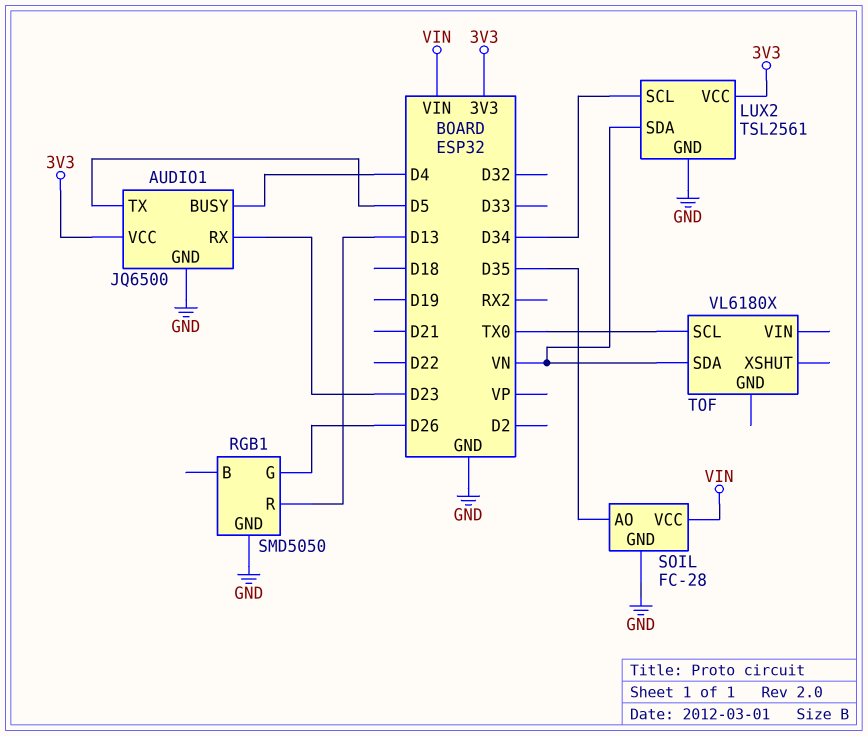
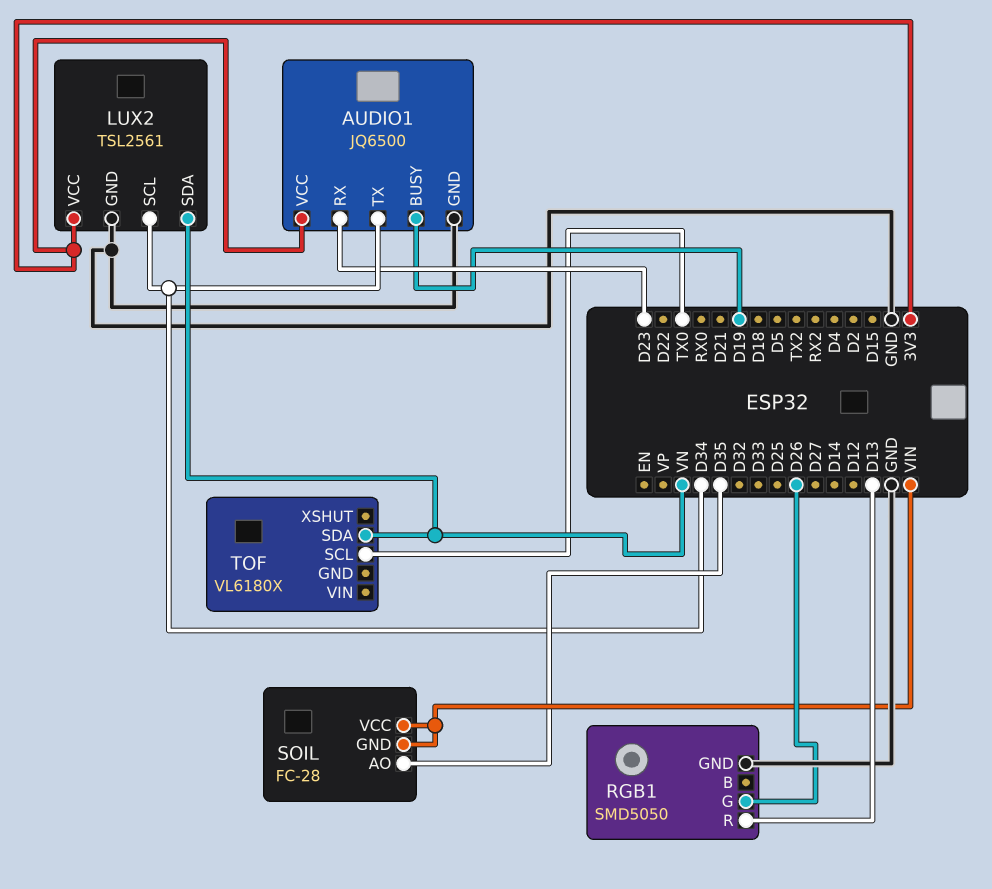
AUDIO1 pin BUSY: D4 -> D19
AUDIO1 pin TX: D5 -> D34
SOIL pin GND: GND -> VIN

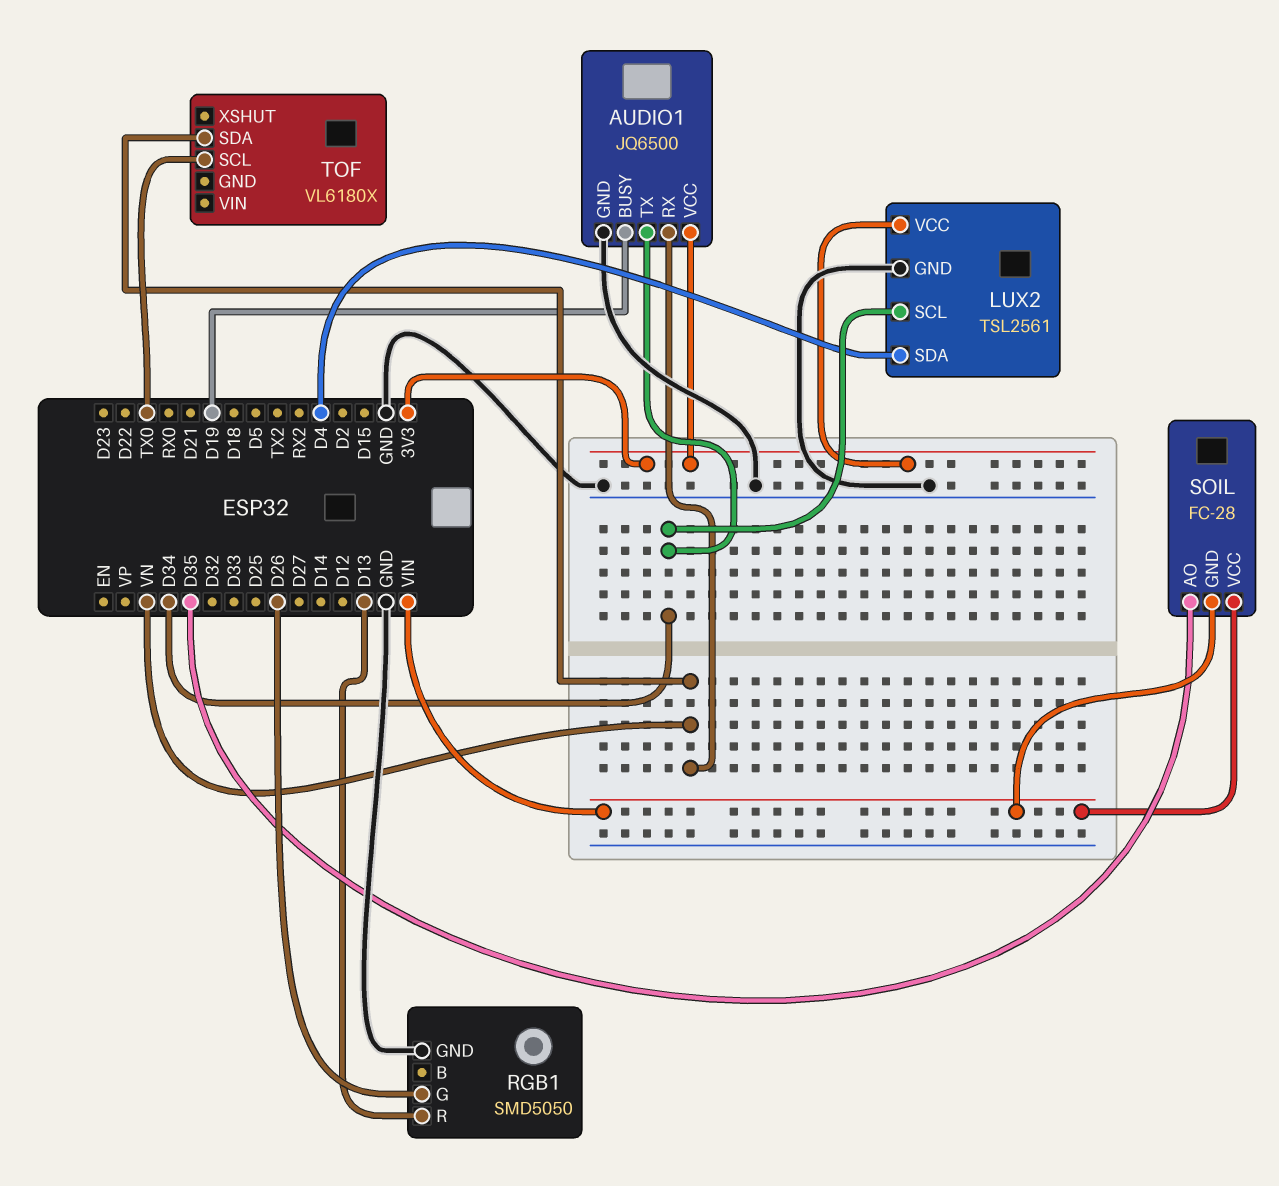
AUDIO1 pin RX: D23 -> VN
LUX2 pin SDA: VN -> D4

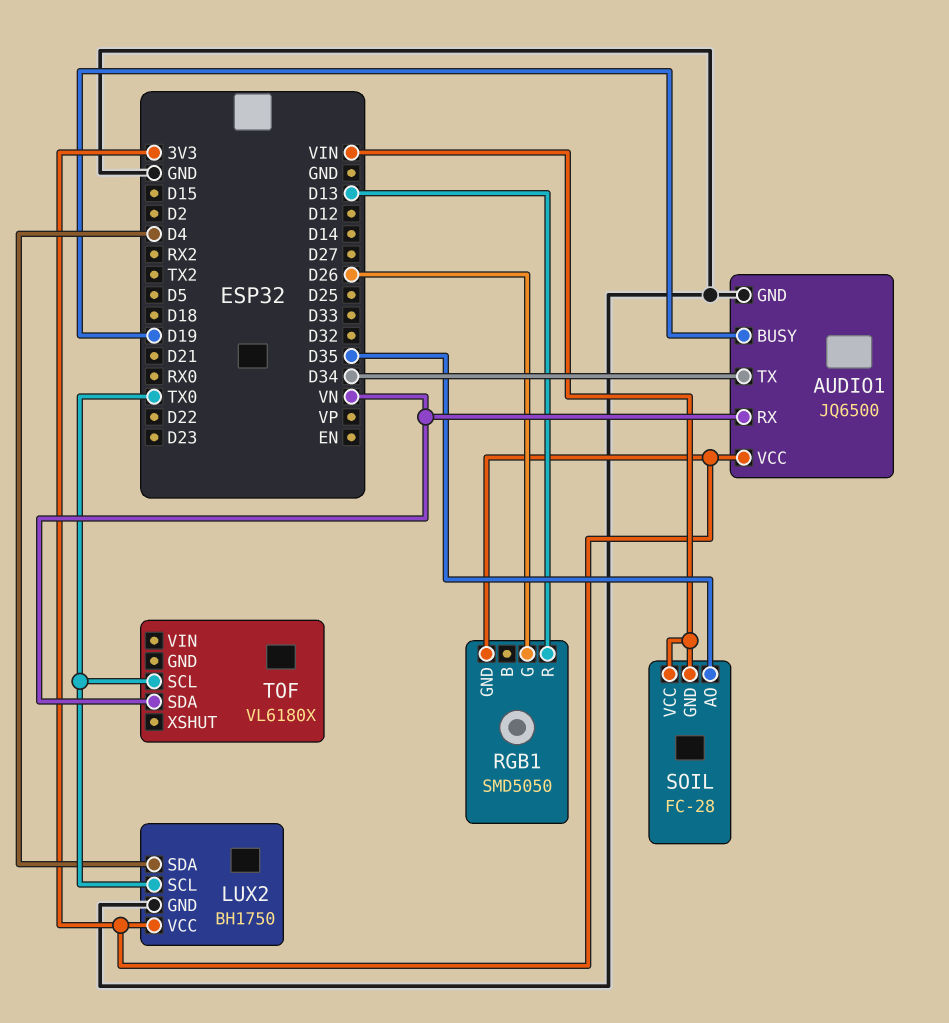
LUX2: TSL2561 -> BH1750
LUX2 pin SCL: D34 -> TX0
RGB1 pin GND: GND -> 3V3

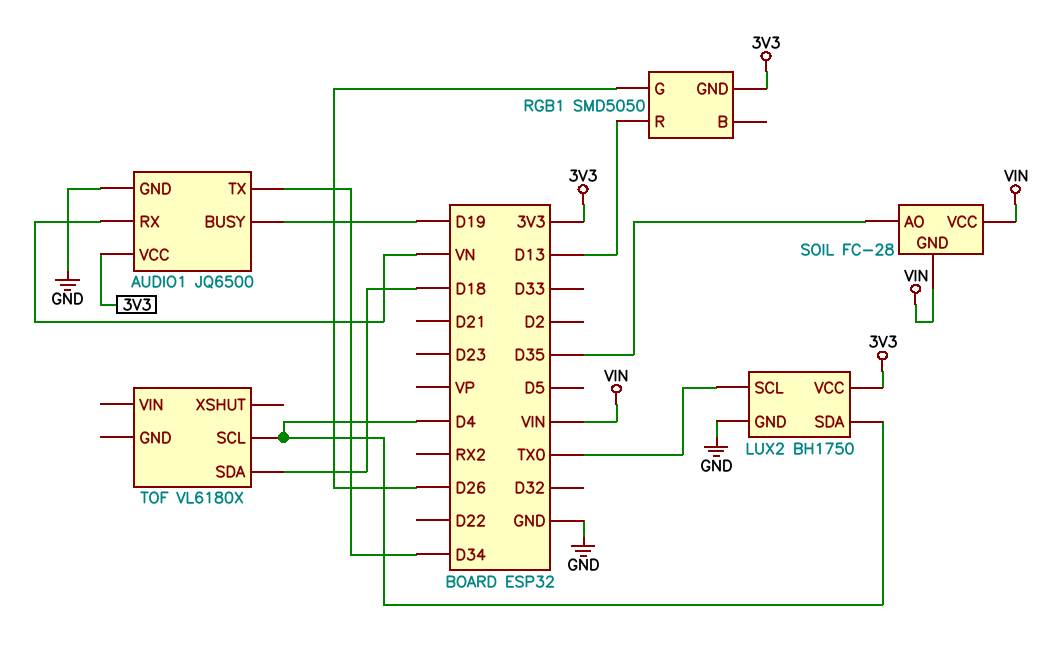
TOF pin SCL: TX0 -> D4
TOF pin SDA: VN -> D18

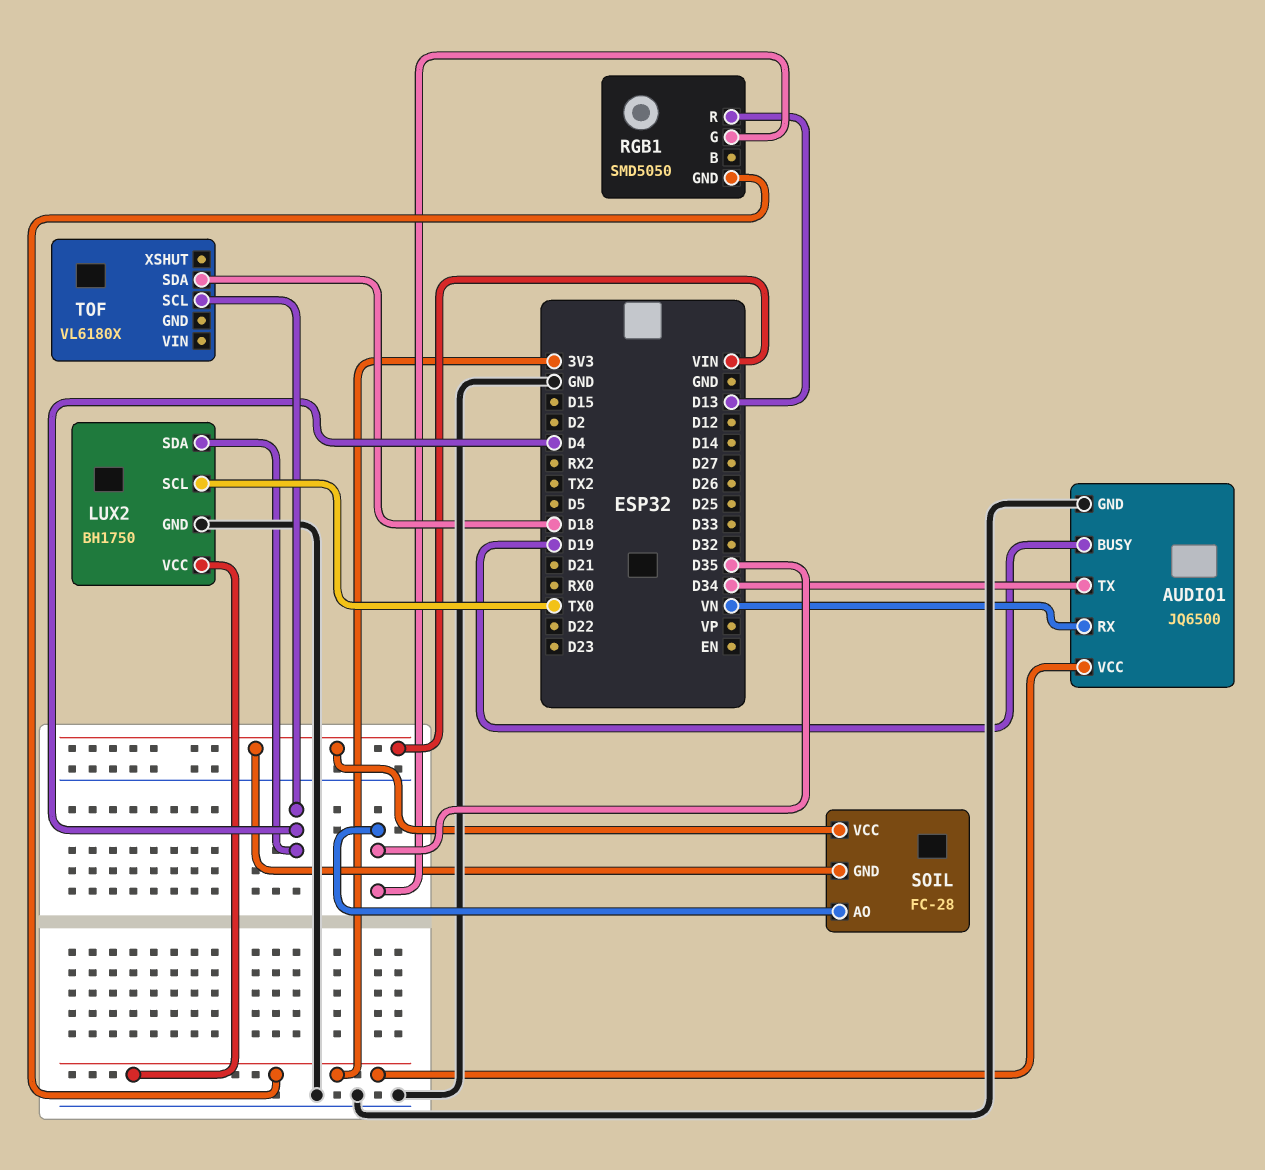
RGB1 pin G: D26 -> D35

